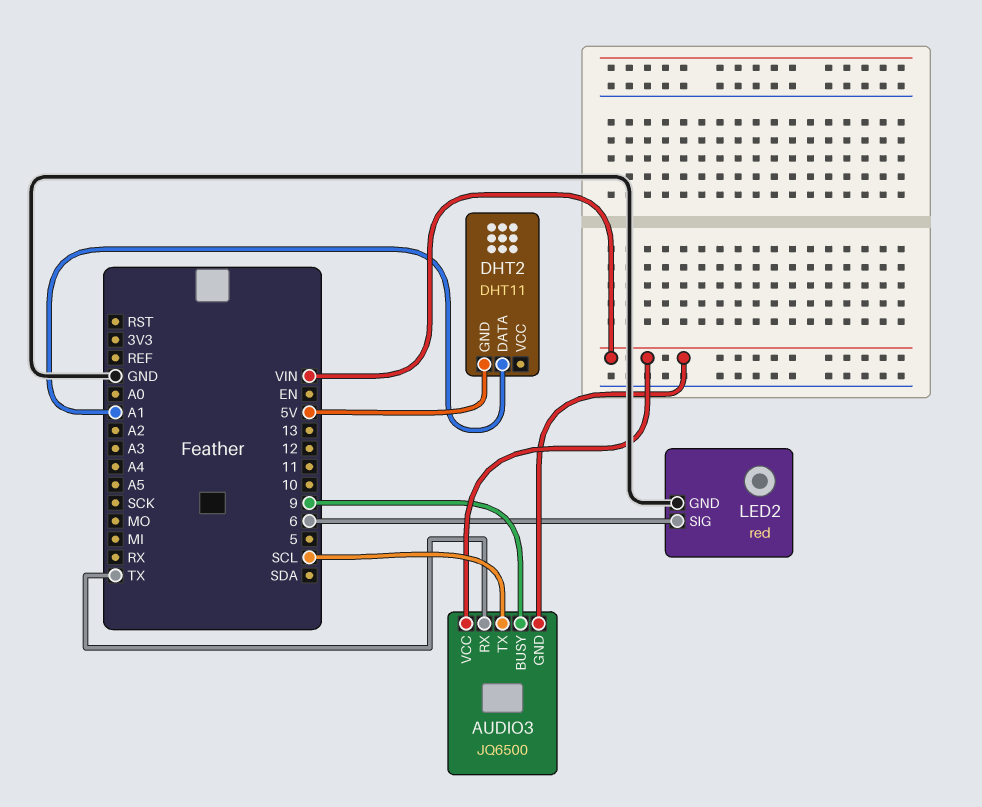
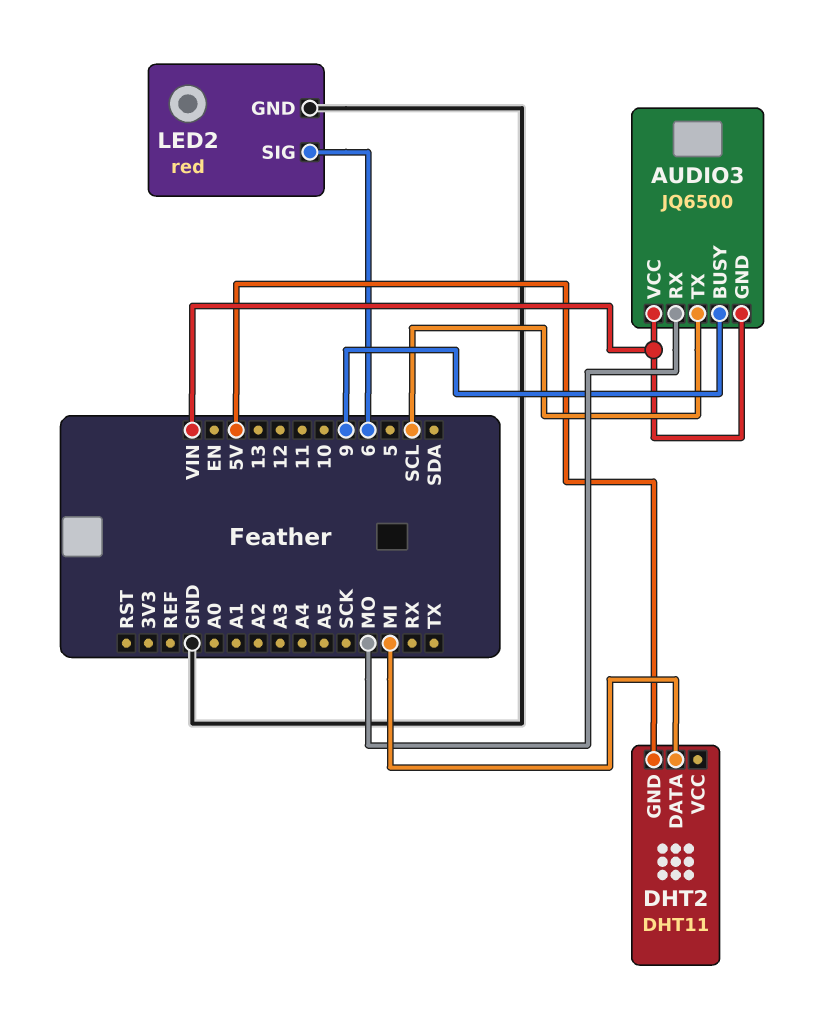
AUDIO3 pin RX: TX -> MO
DHT2 pin DATA: A1 -> MI

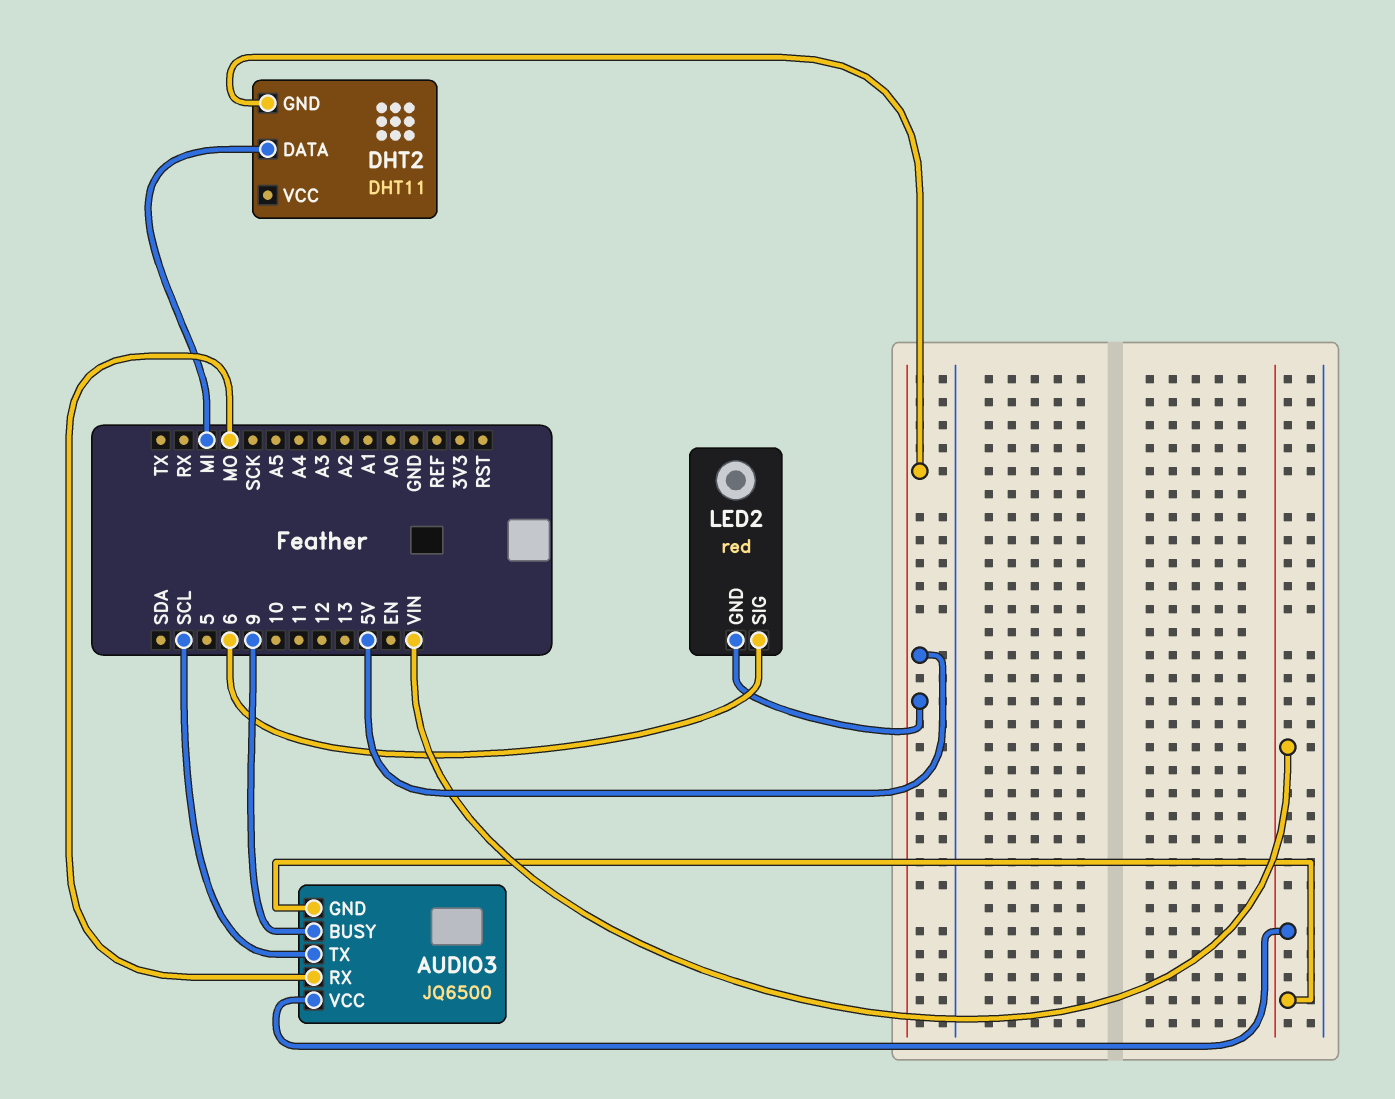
LED2 pin GND: GND -> 5V

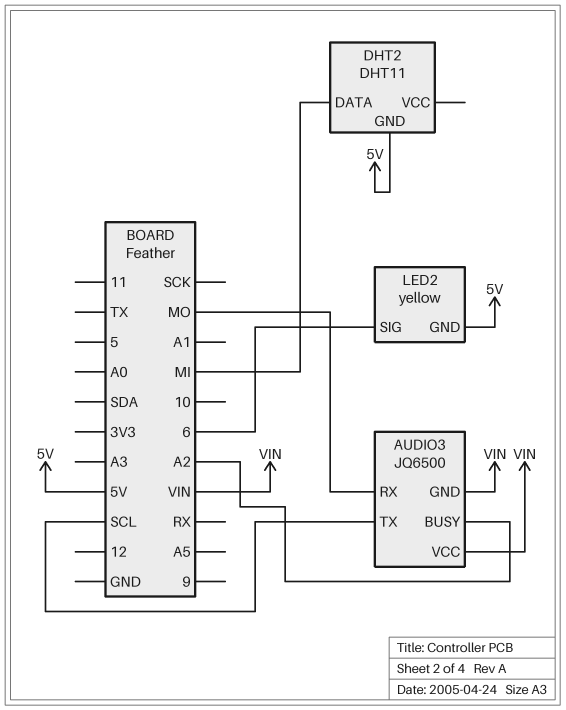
AUDIO3 pin BUSY: 9 -> A2
LED2: red -> yellow

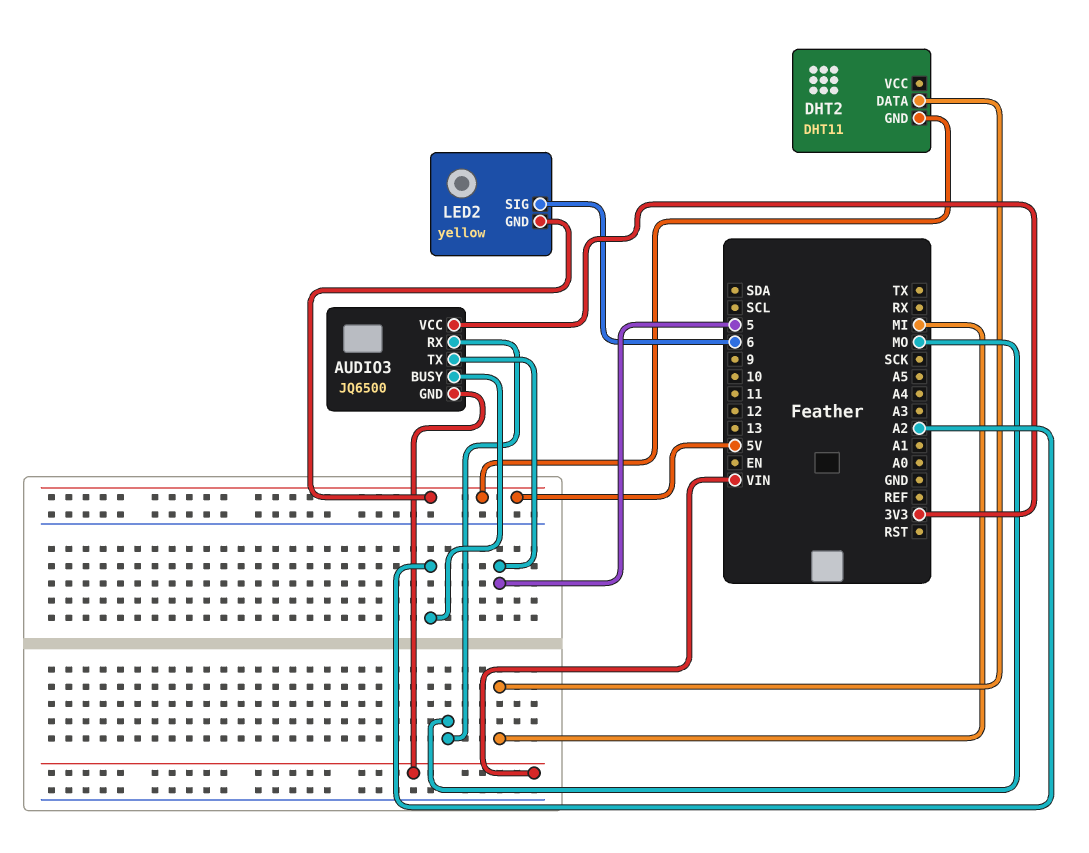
AUDIO3 pin TX: SCL -> 5
AUDIO3 pin VCC: VIN -> 3V3

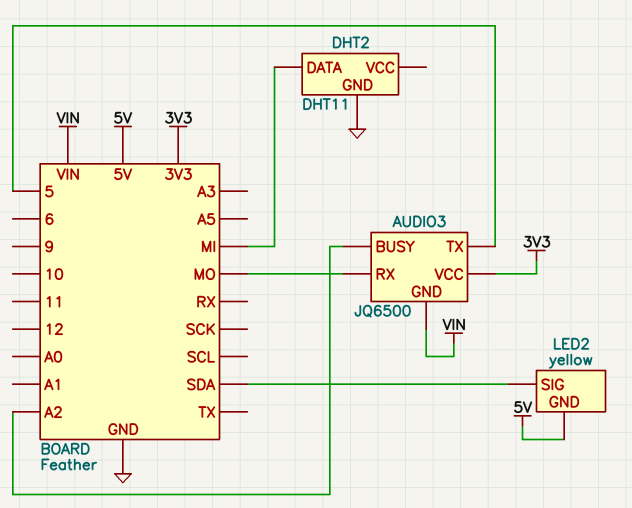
DHT2 pin GND: 5V -> GND
LED2 pin SIG: 6 -> SDA

